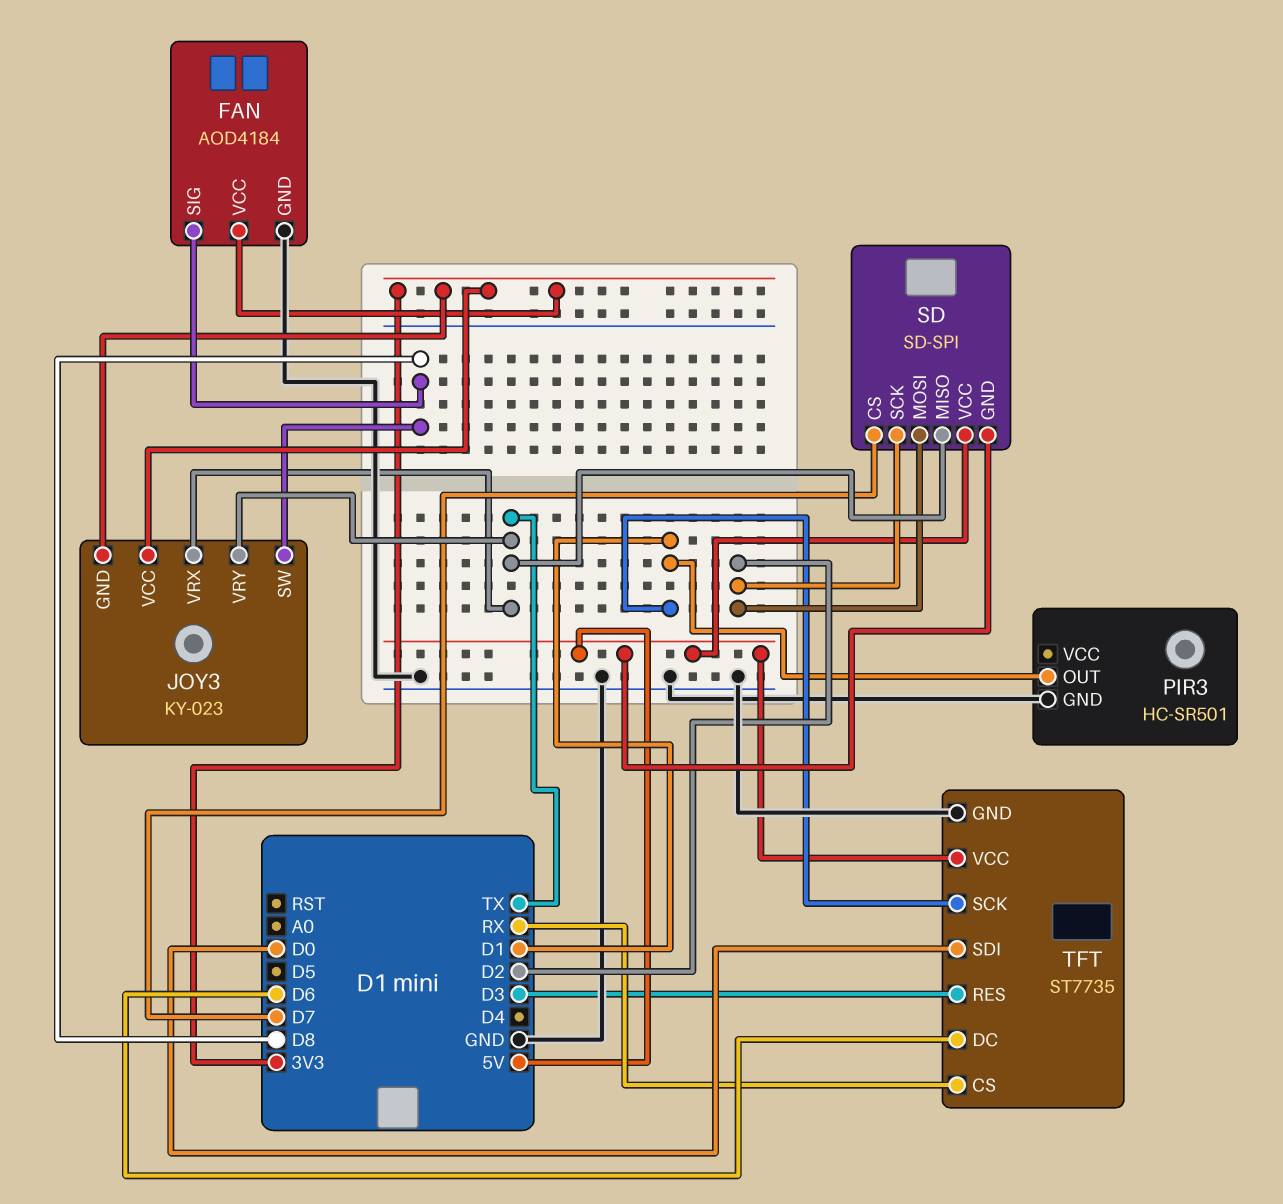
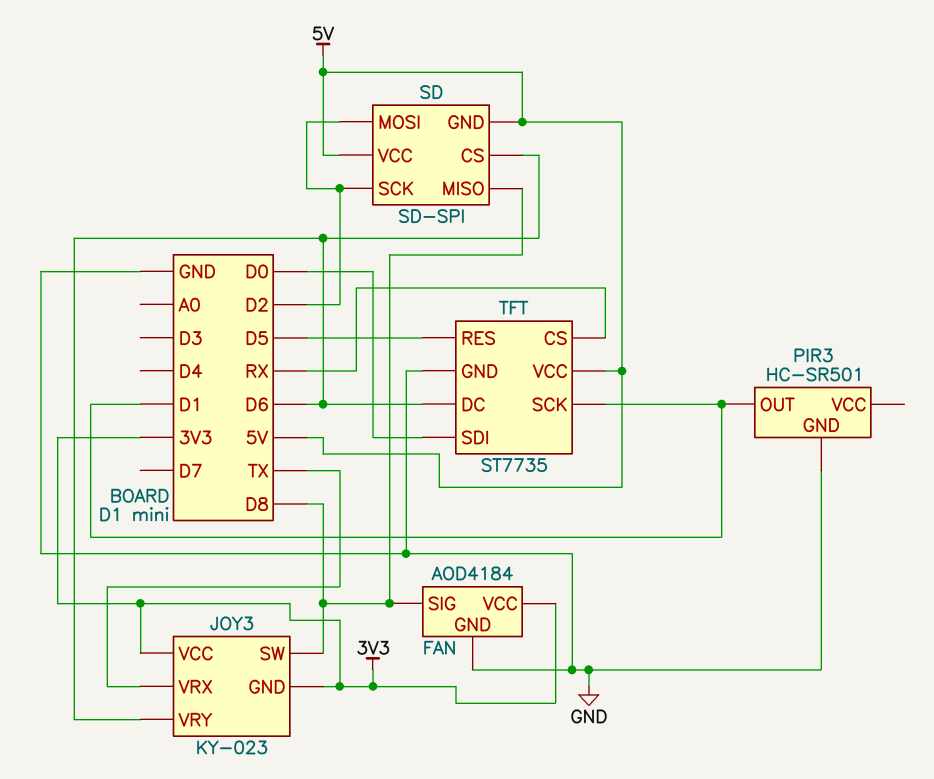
JOY3 pin VRY: TX -> D6
SD pin CS: D7 -> D6
SD pin MISO: TX -> D8
TFT pin RES: D3 -> D5

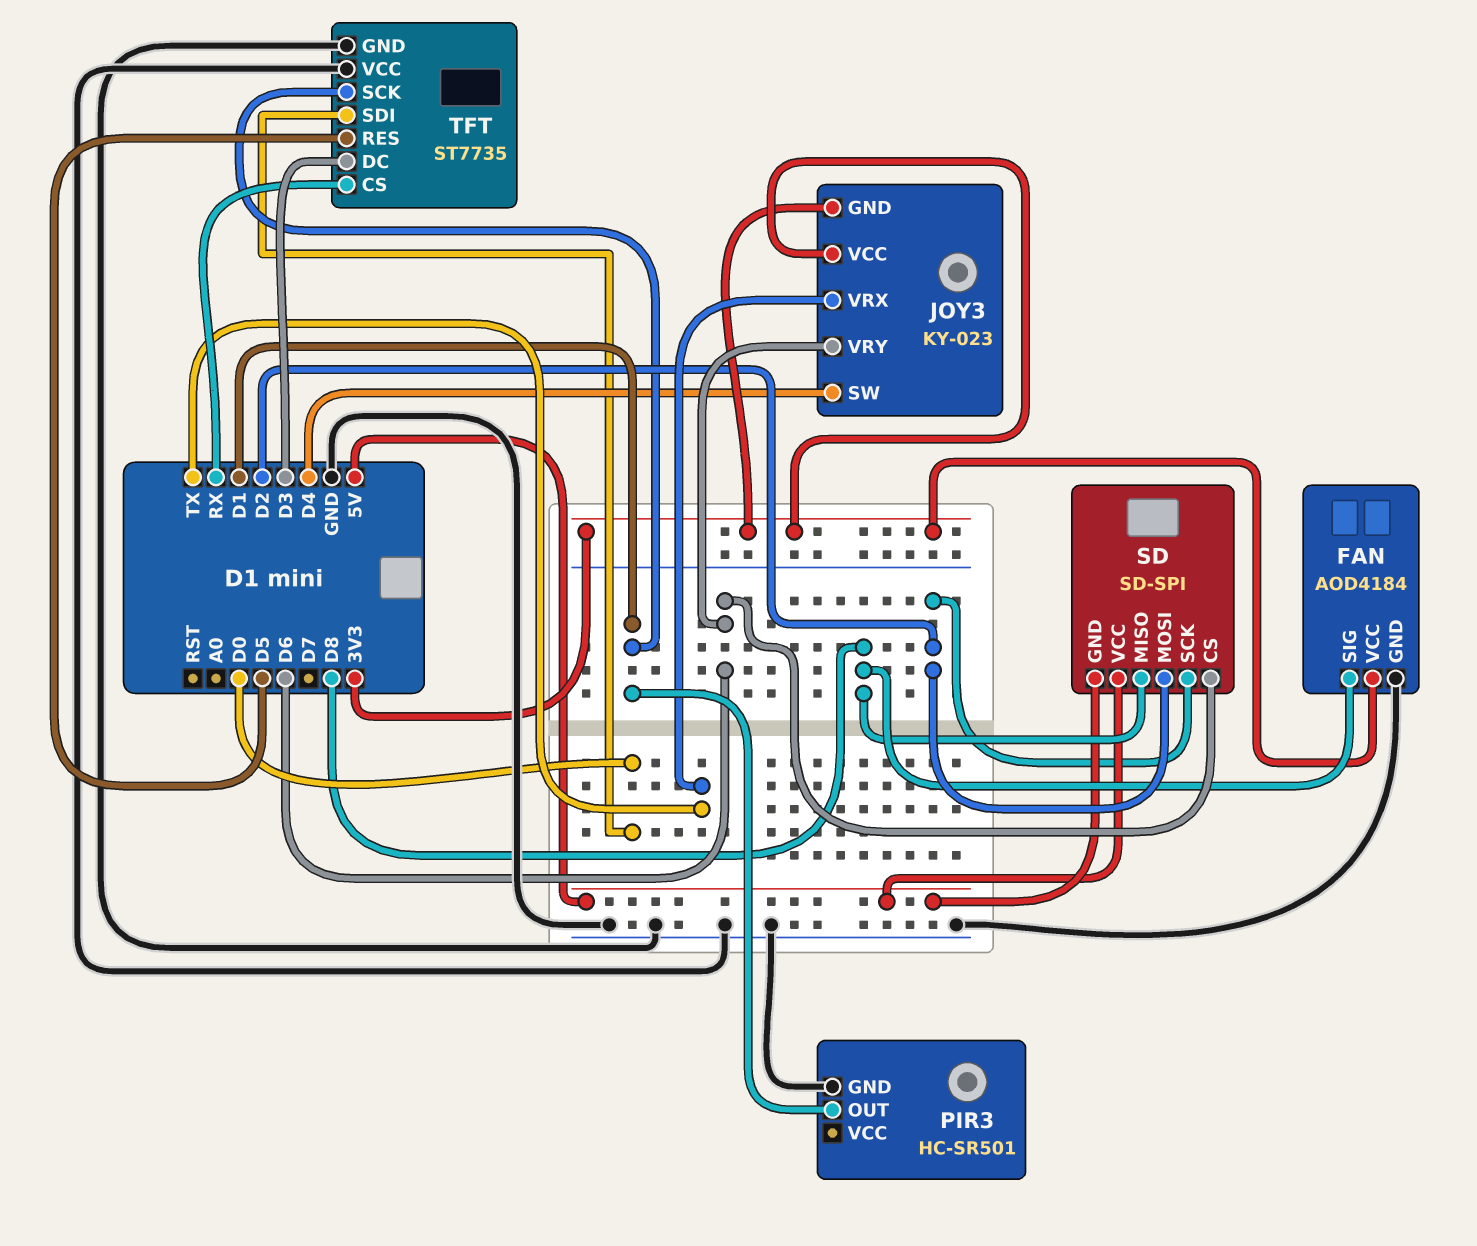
JOY3 pin SW: D8 -> D4
TFT pin DC: D6 -> D3
TFT pin VCC: 5V -> GND

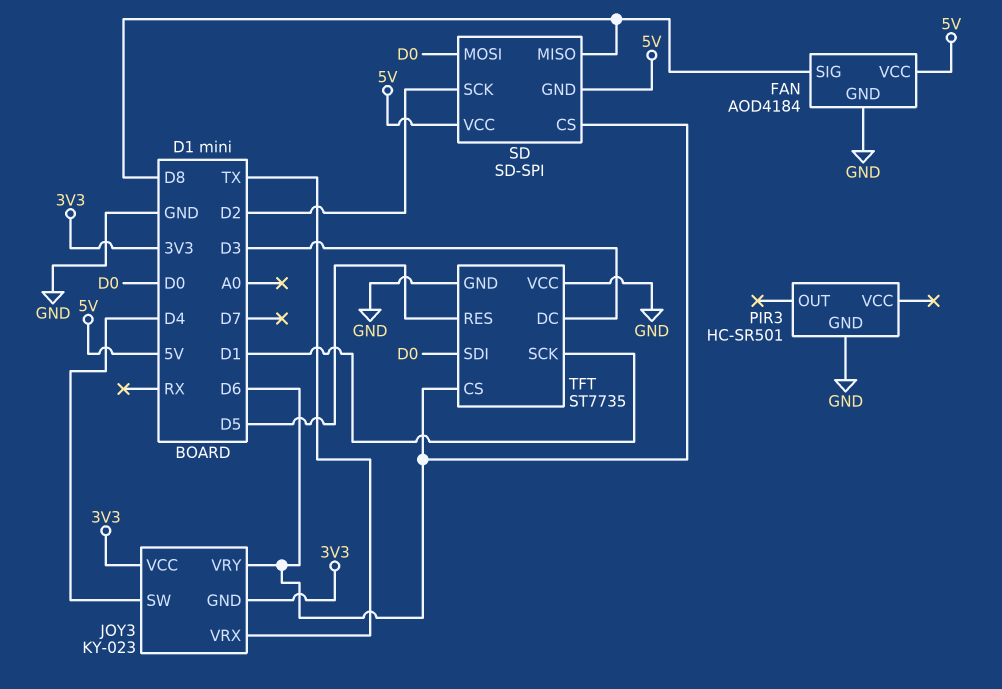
FAN pin VCC: 3V3 -> 5V
PIR3 pin OUT: D1 -> none
SD pin MOSI: D2 -> D0
TFT pin CS: RX -> D6

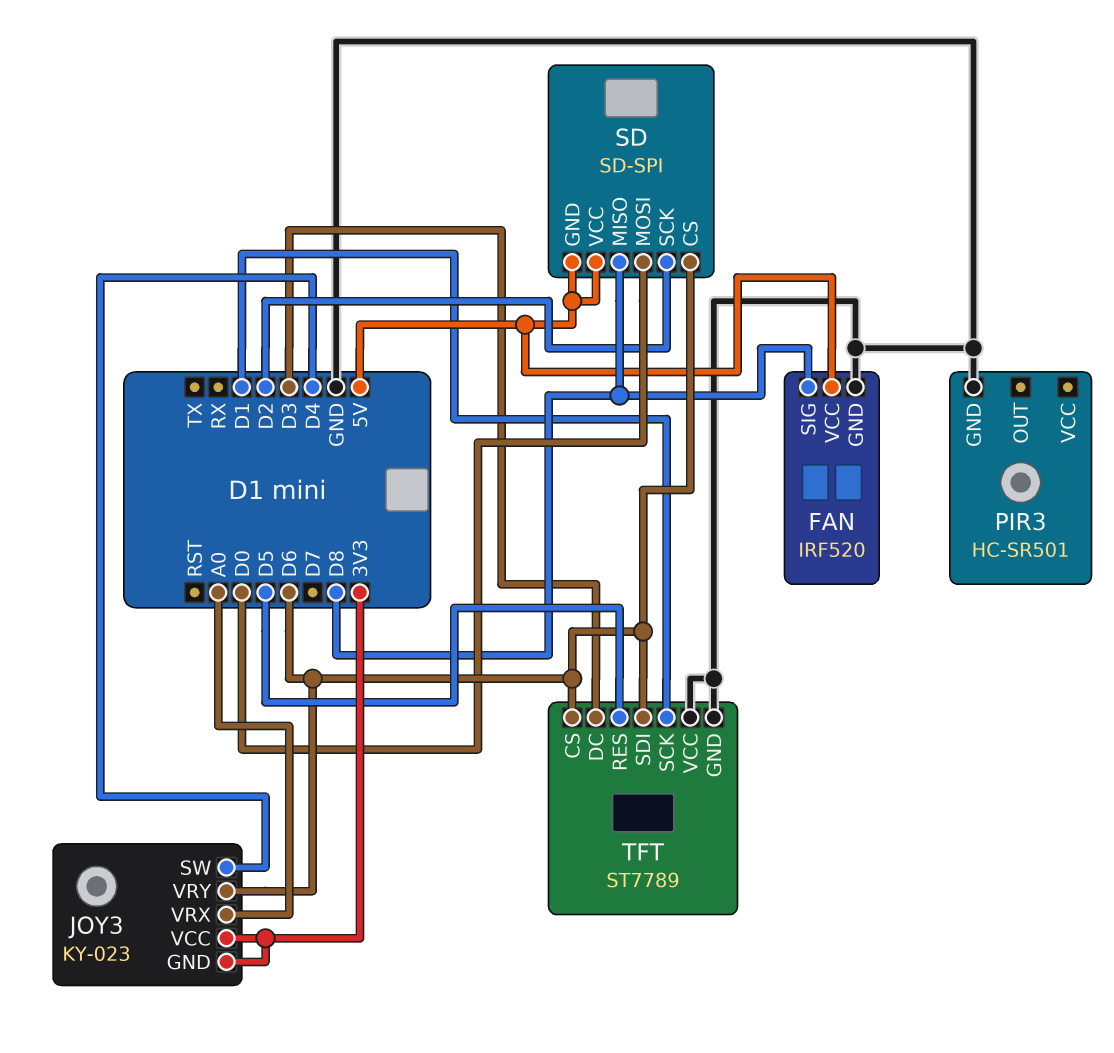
FAN: AOD4184 -> IRF520
JOY3 pin VRX: TX -> A0
TFT: ST7735 -> ST7789
TFT pin SDI: D0 -> D6

